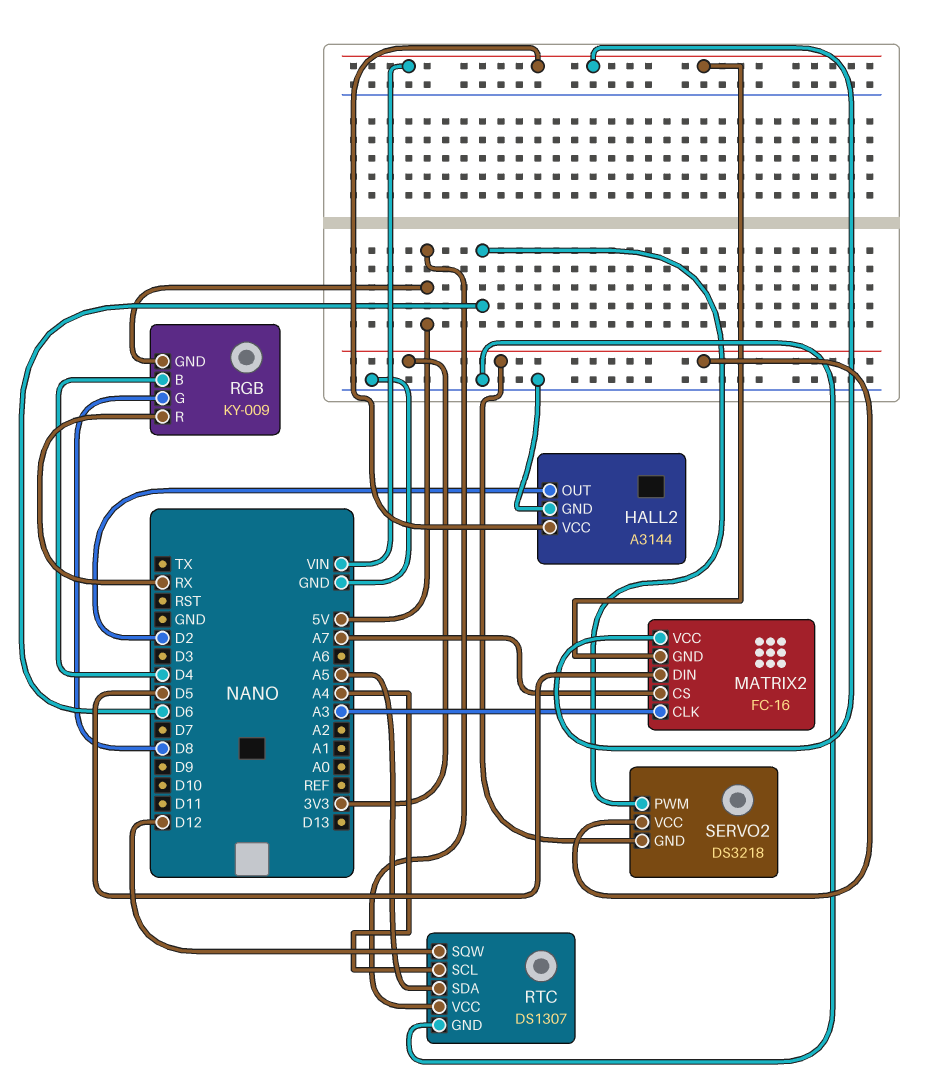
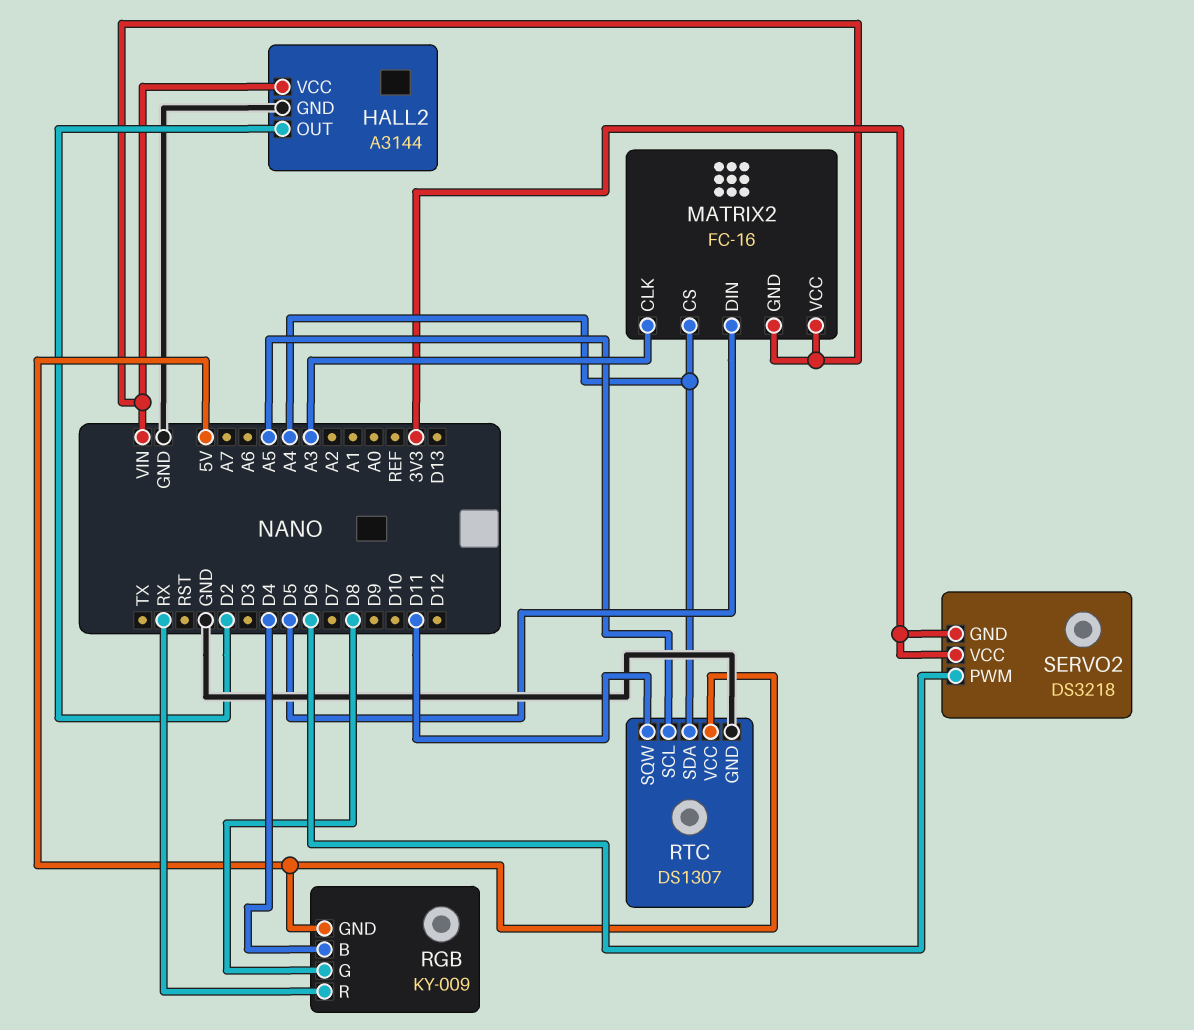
MATRIX2 pin CS: A7 -> A4
RTC pin SCL: A4 -> A5
RTC pin SDA: A5 -> A4
RTC pin SQW: D12 -> D11

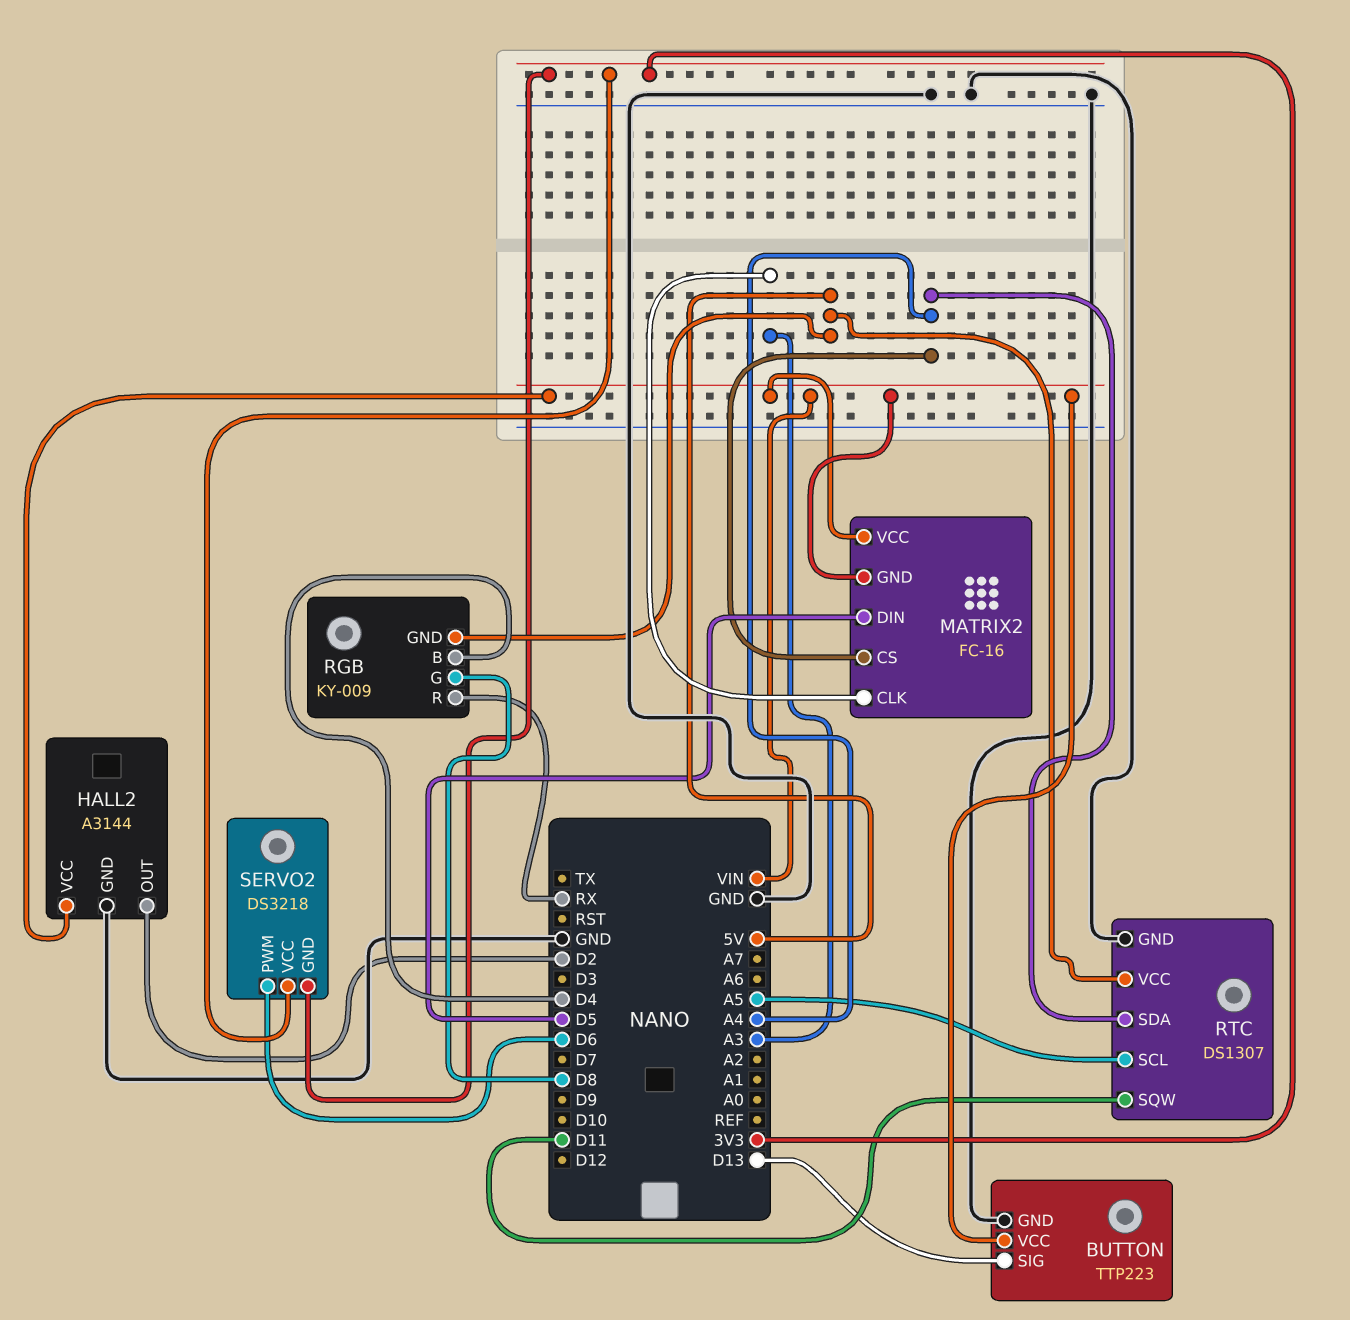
BUTTON: none -> TTP223
BUTTON pin GND: none -> GND
BUTTON pin SIG: none -> D13
BUTTON pin VCC: none -> VIN

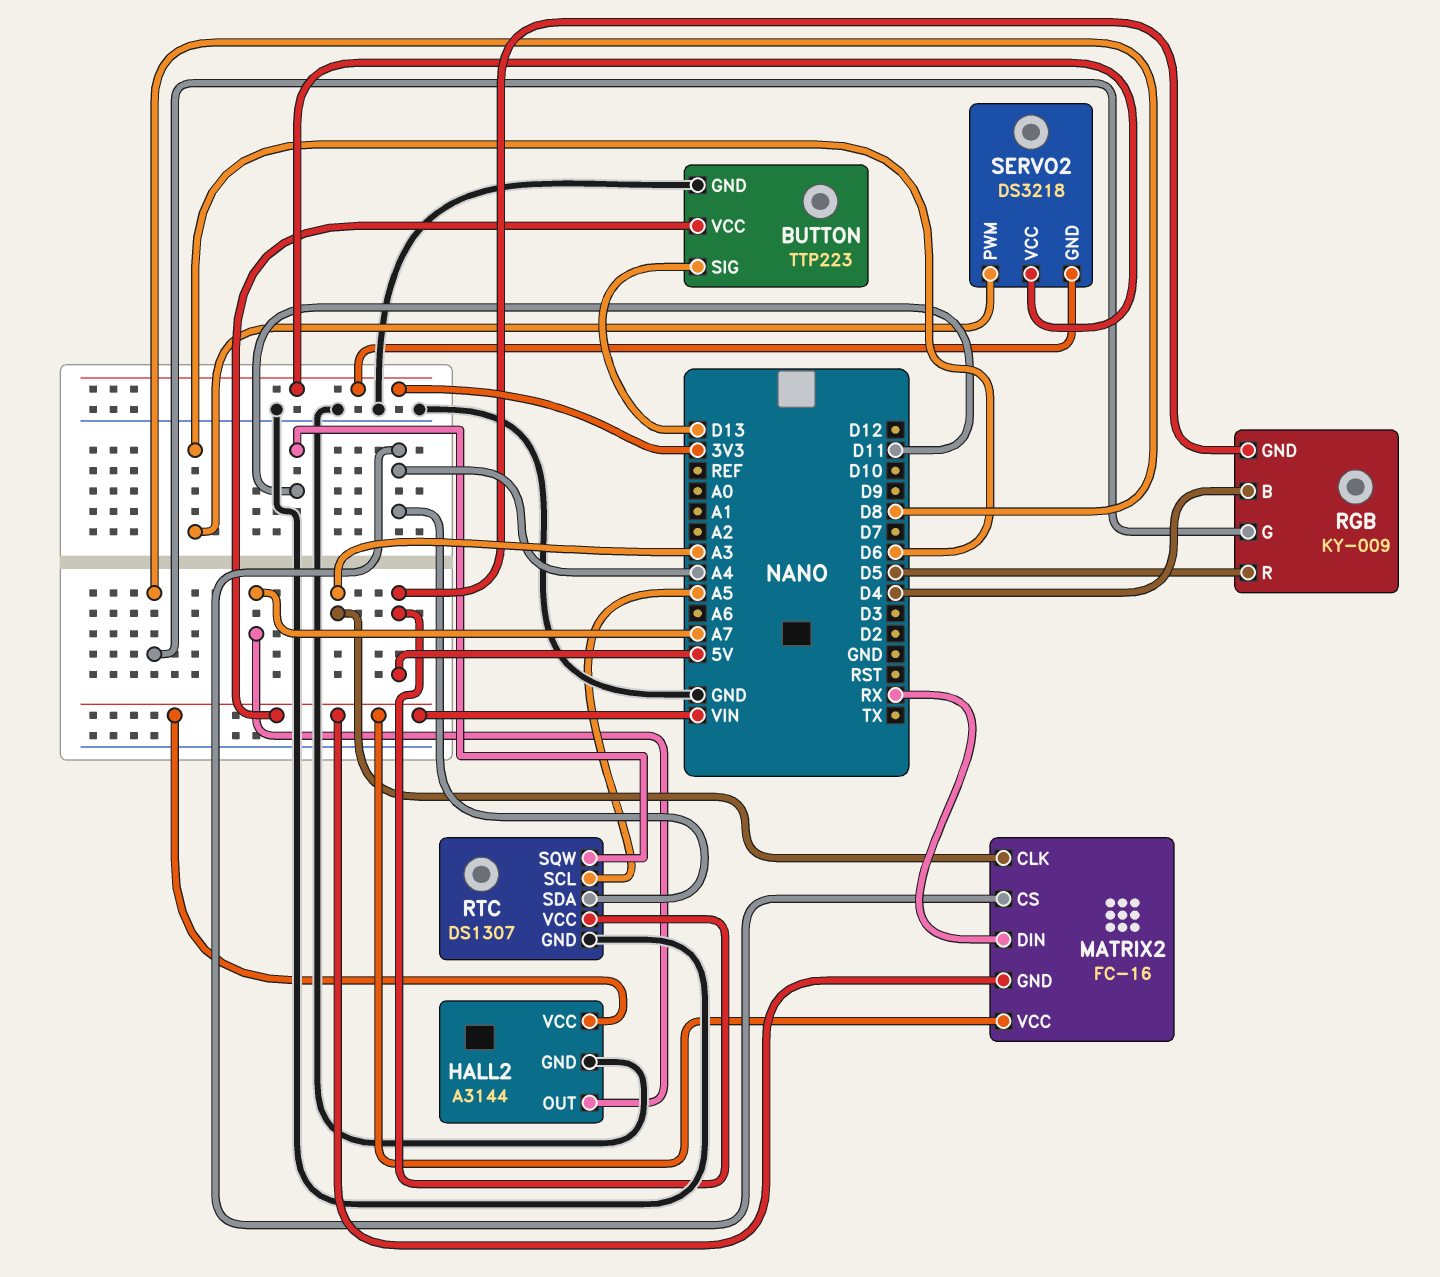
HALL2 pin OUT: D2 -> A7
MATRIX2 pin DIN: D5 -> RX
RGB pin R: RX -> D5

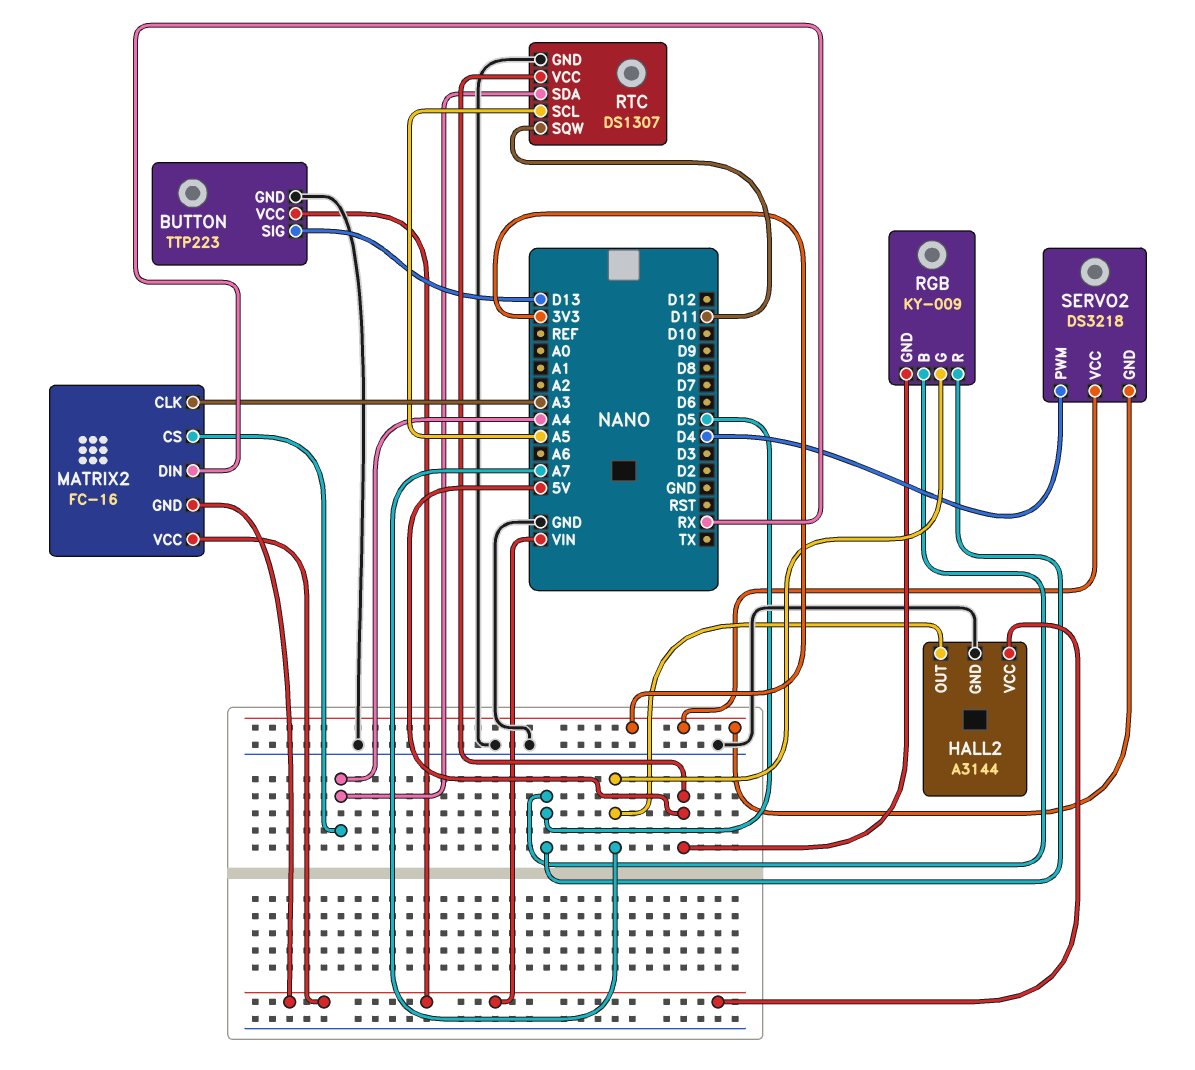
RGB pin B: D4 -> D5
RGB pin G: D8 -> A7
SERVO2 pin PWM: D6 -> D4

